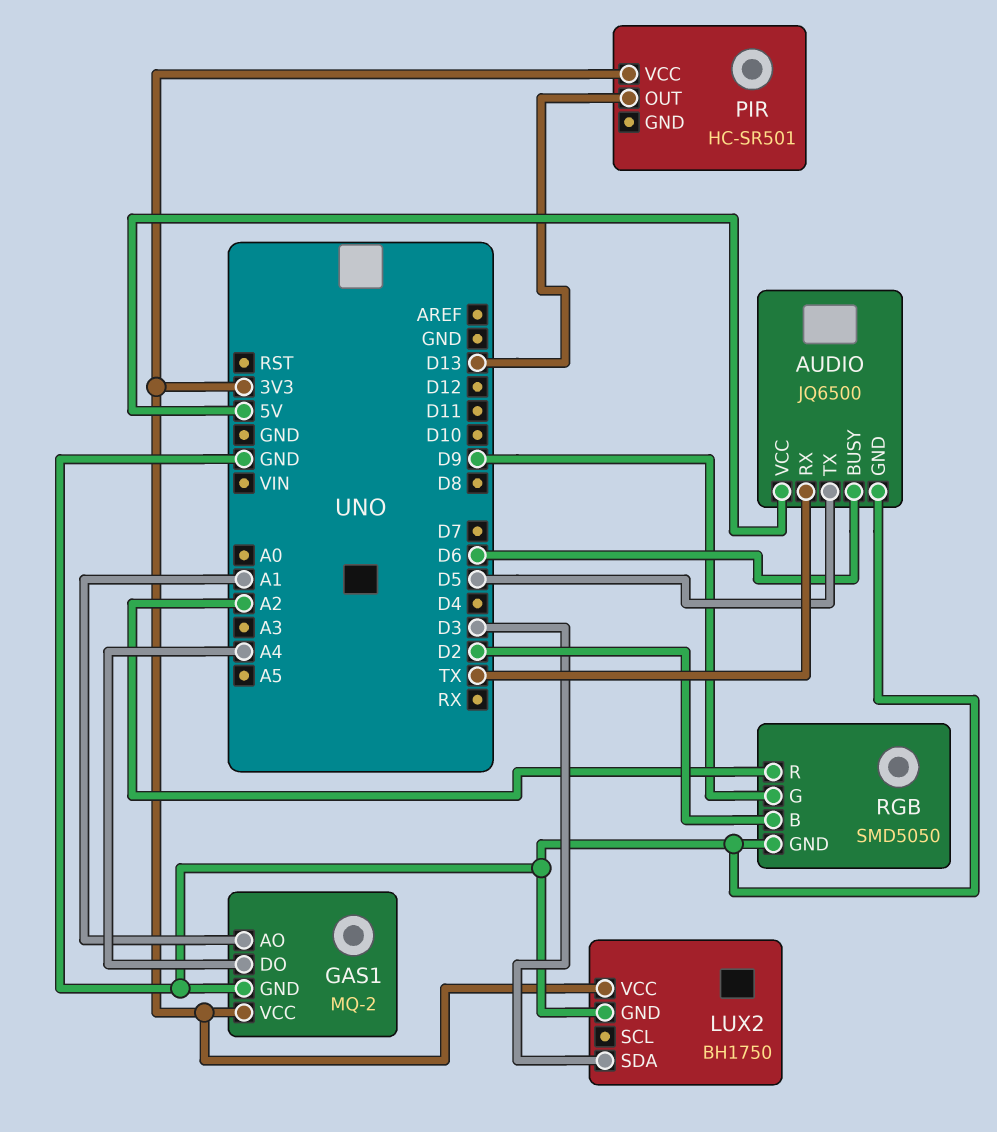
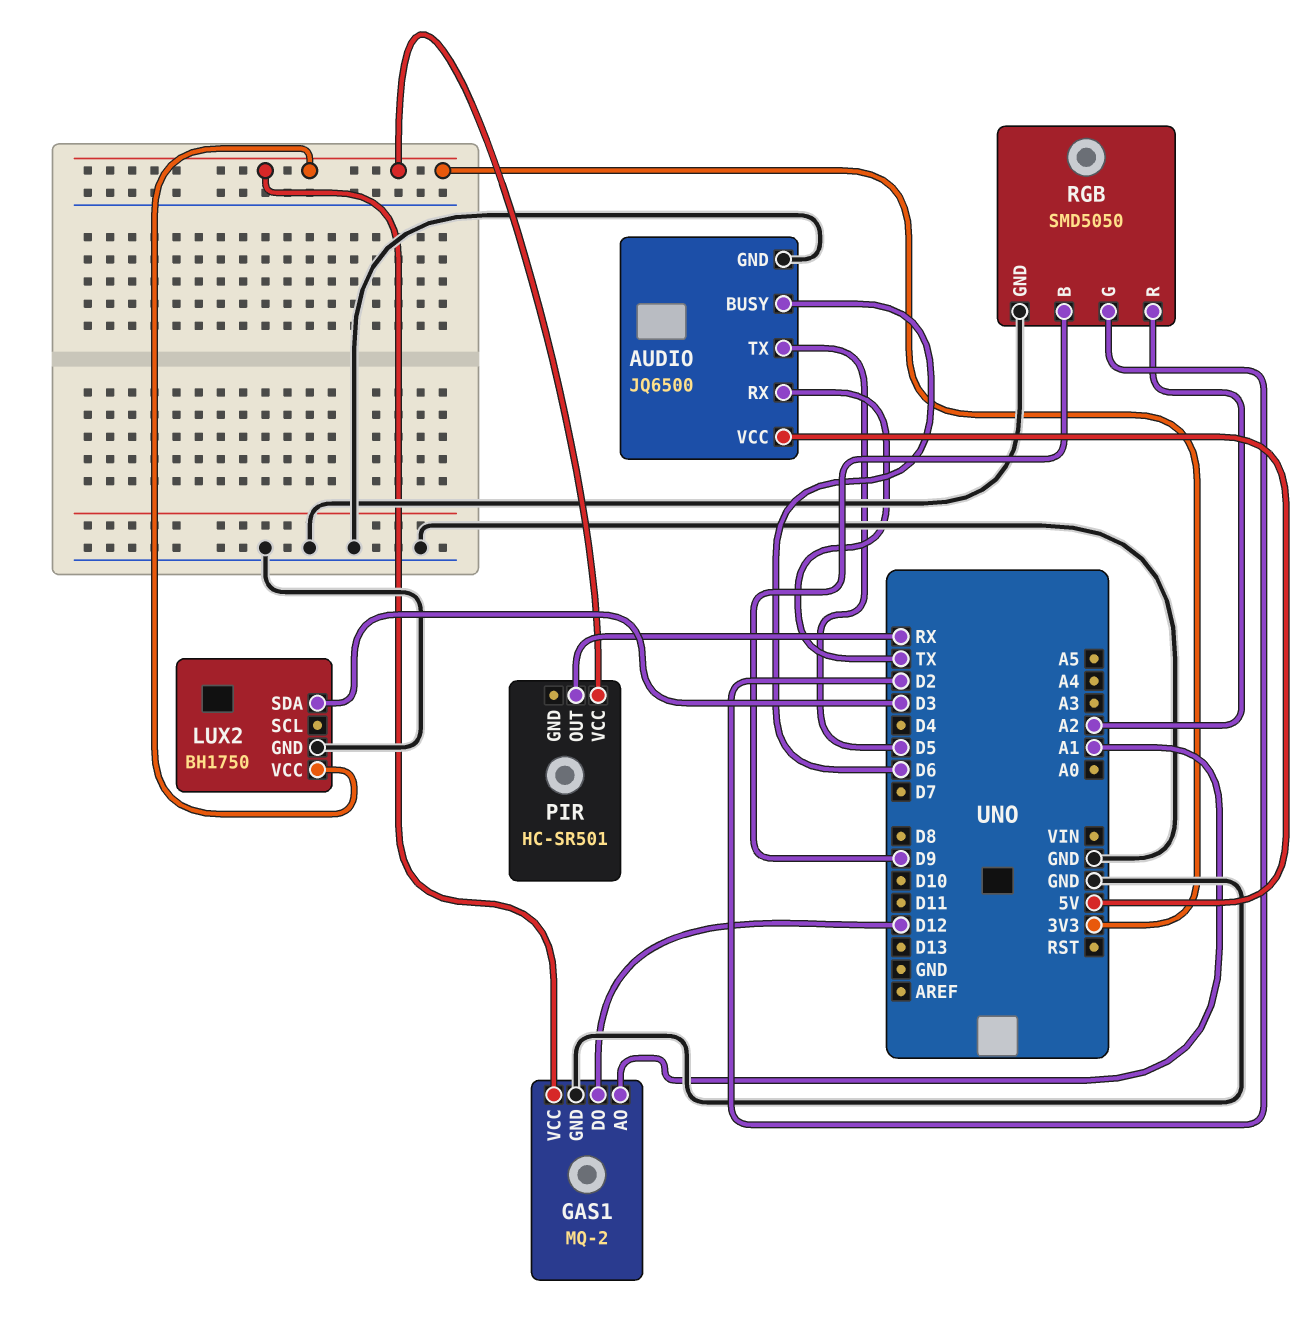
GAS1 pin DO: A4 -> D12
PIR pin OUT: D13 -> RX
RGB pin B: D2 -> D9
RGB pin G: D9 -> D2

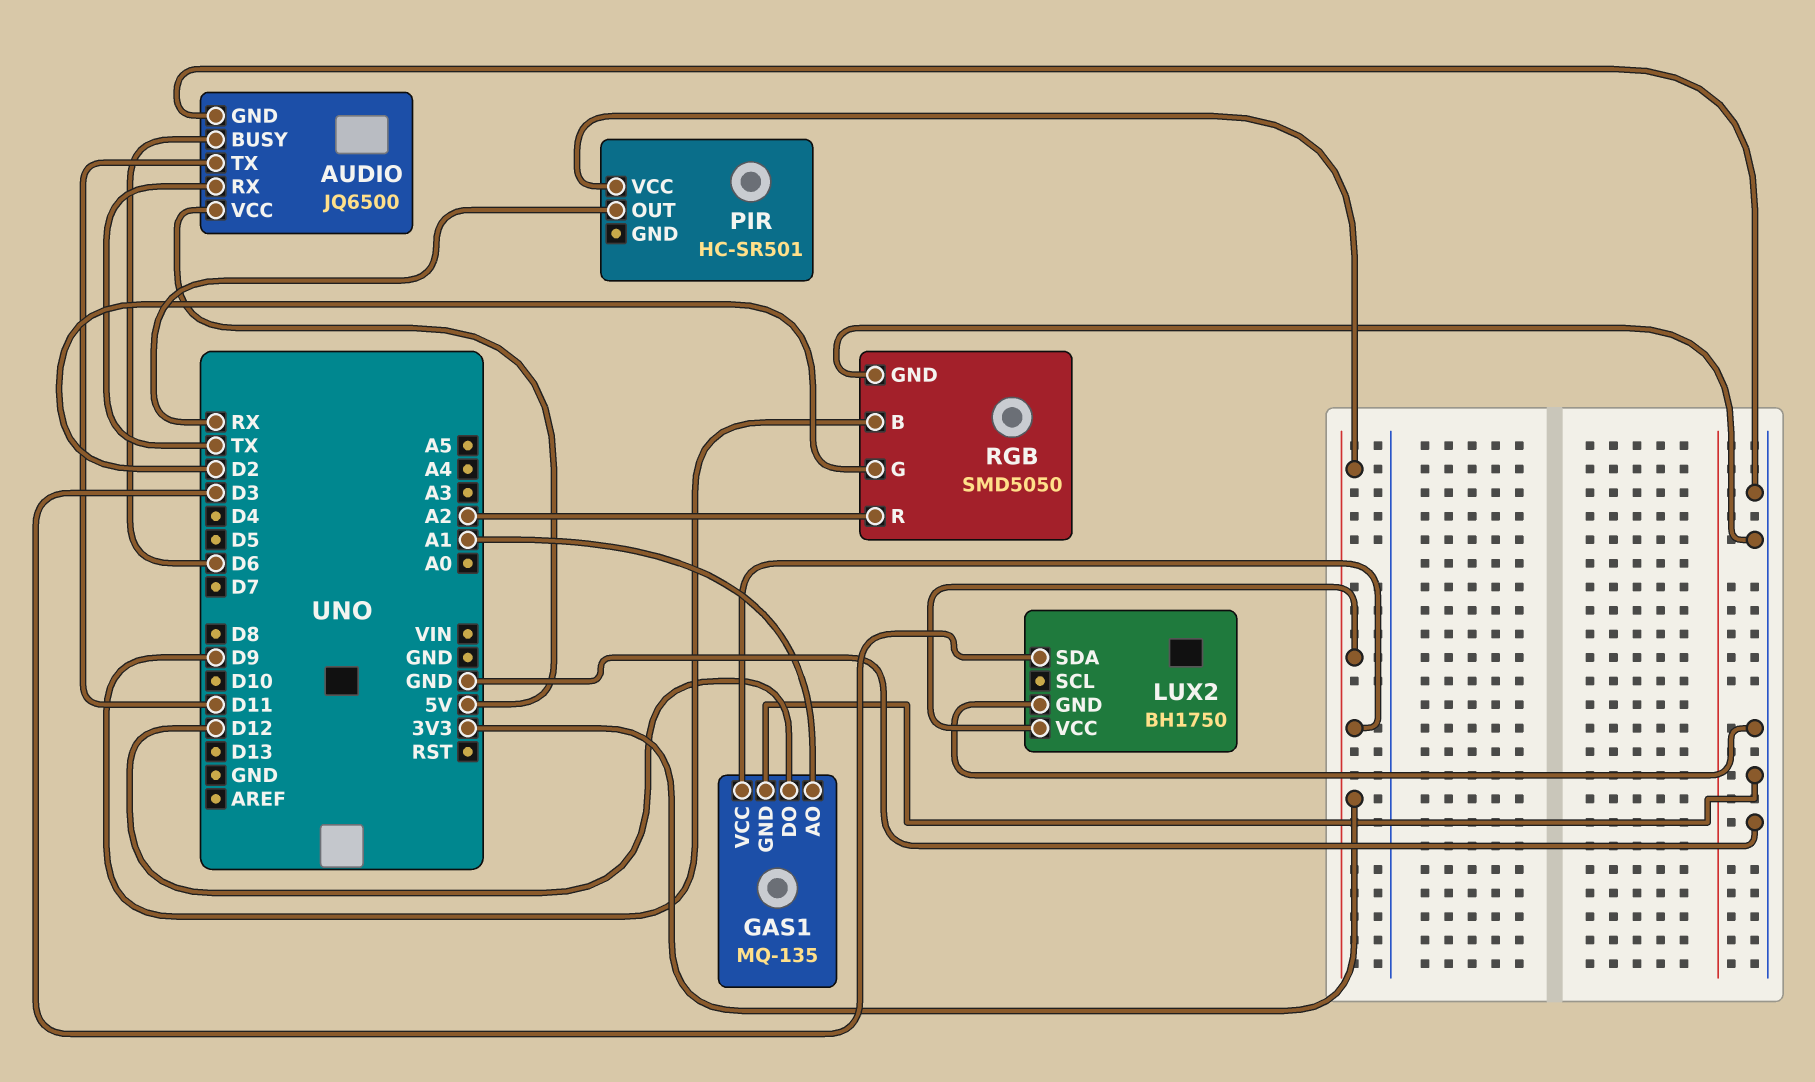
AUDIO pin TX: D5 -> D11
GAS1: MQ-2 -> MQ-135

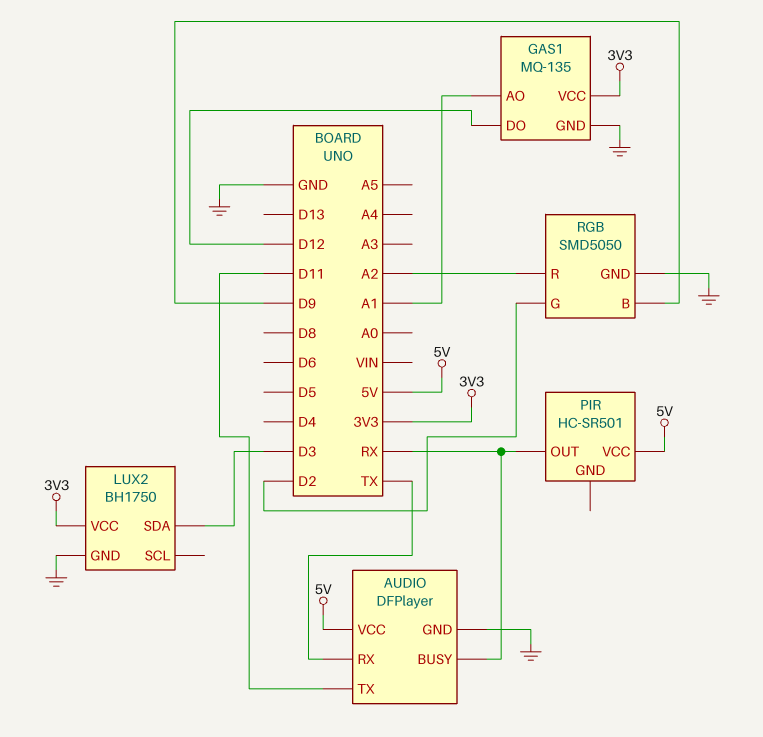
AUDIO: JQ6500 -> DFPlayer
AUDIO pin BUSY: D6 -> RX
PIR pin VCC: 3V3 -> 5V

